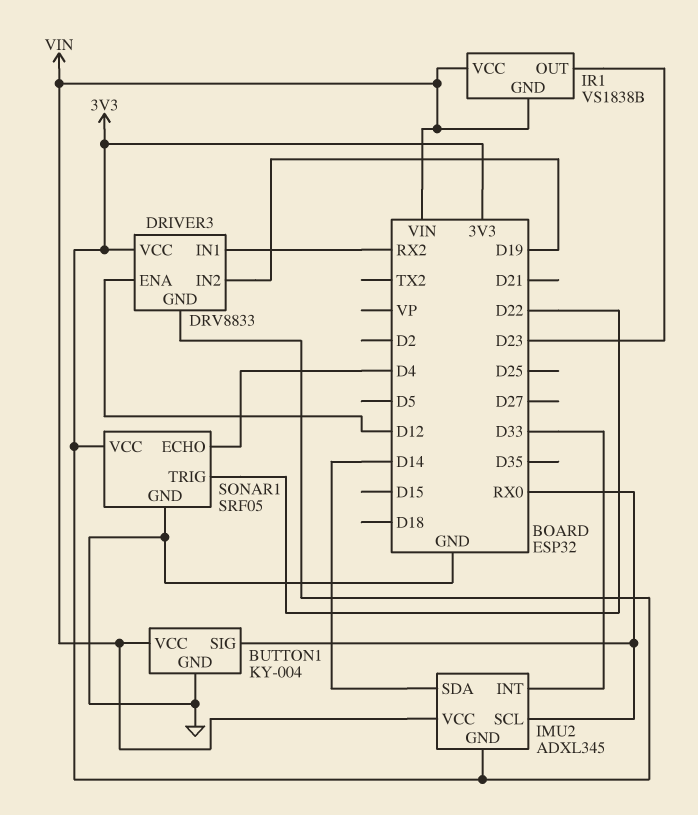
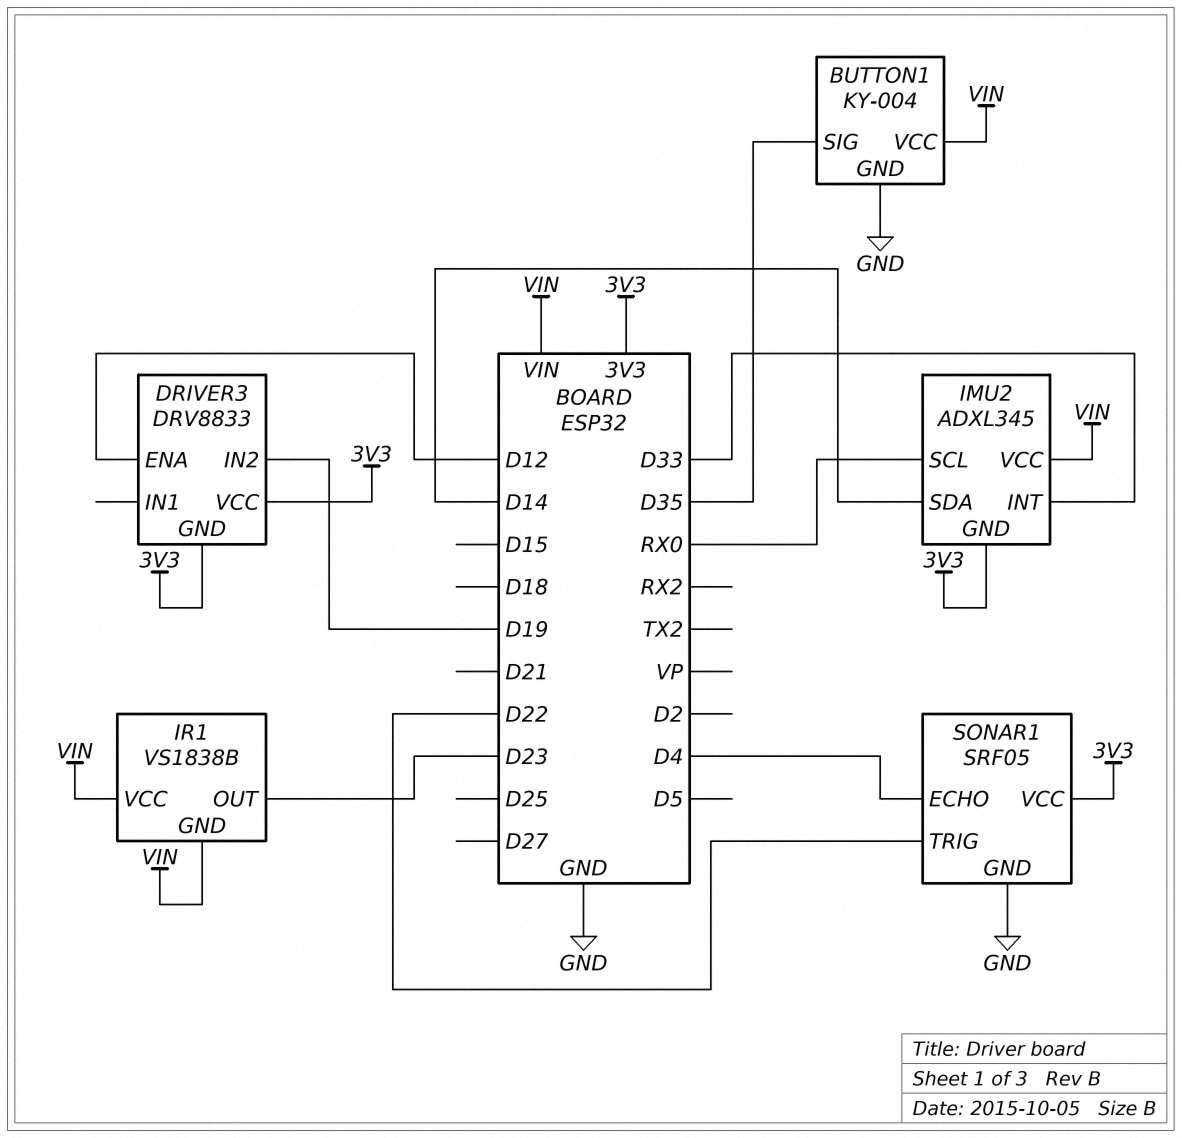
BUTTON1 pin SIG: RX0 -> D35
DRIVER3 pin IN1: RX2 -> none

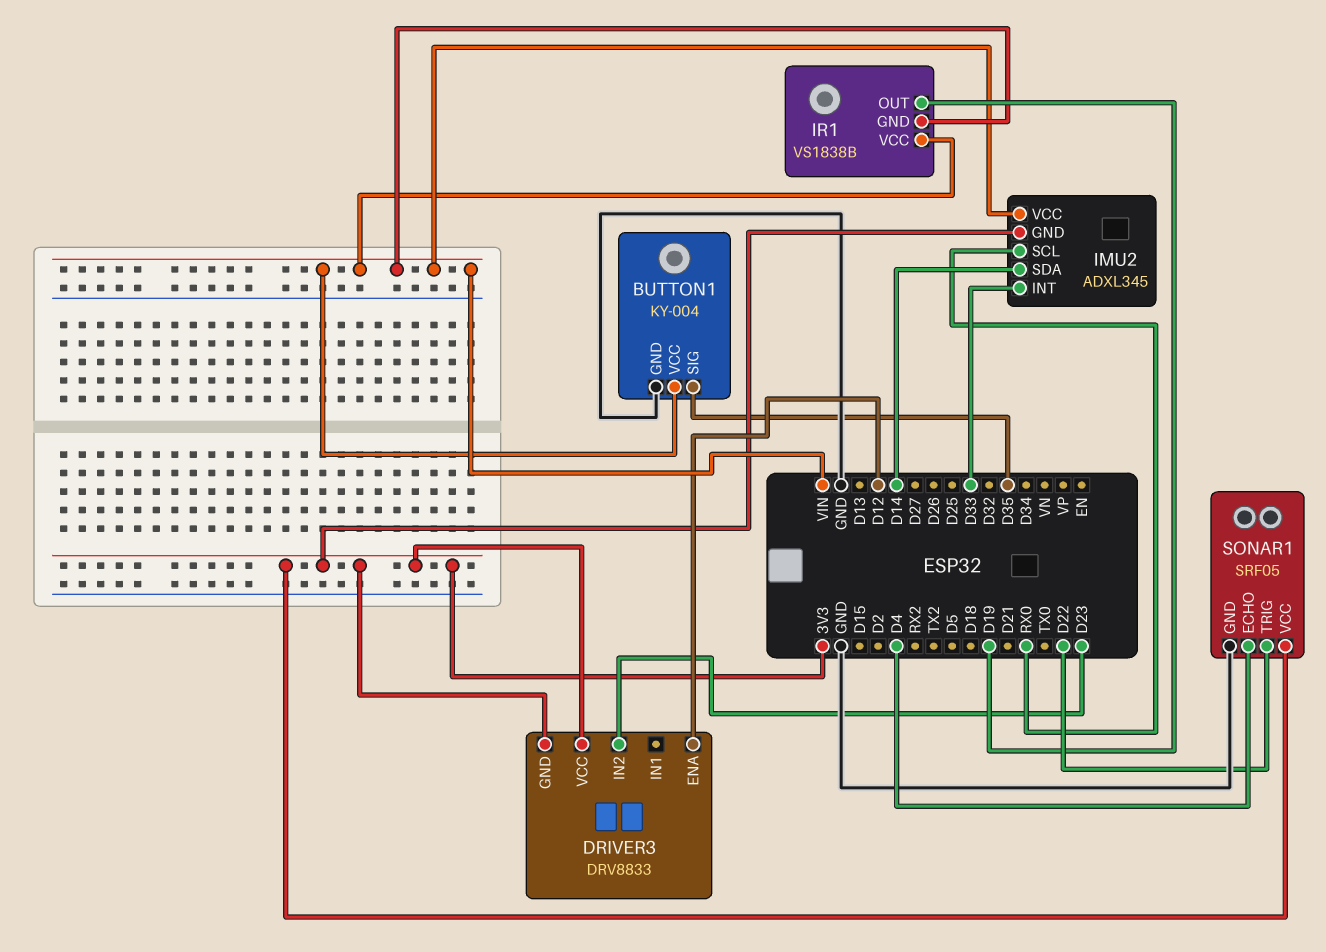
DRIVER3 pin IN2: D19 -> D23
IR1 pin OUT: D23 -> D19

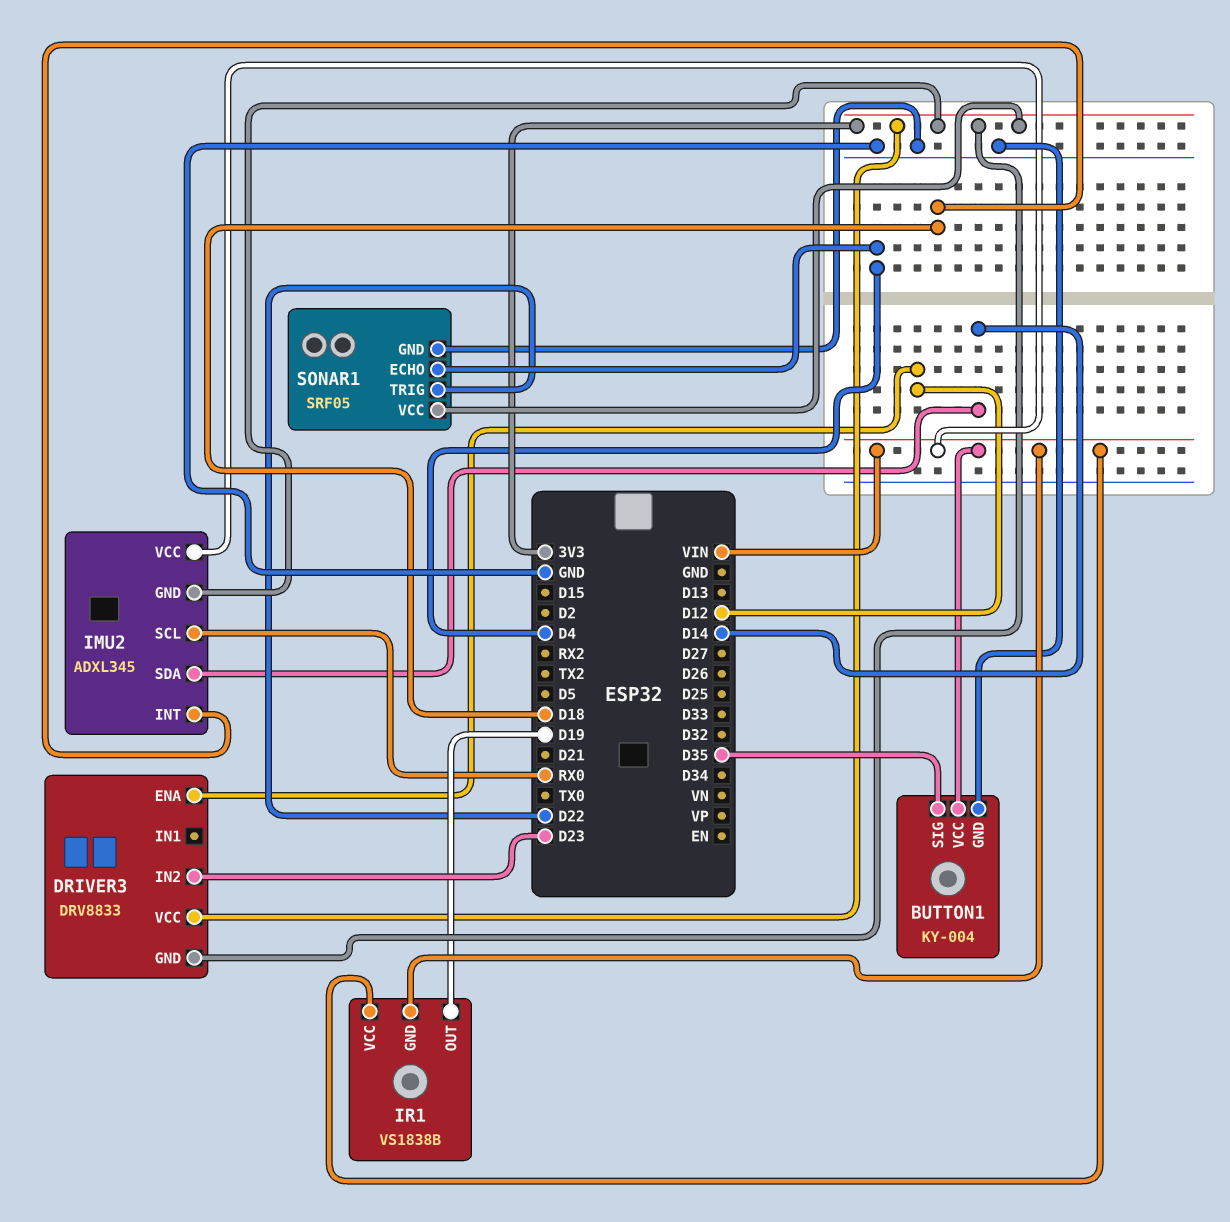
IMU2 pin INT: D33 -> D18

